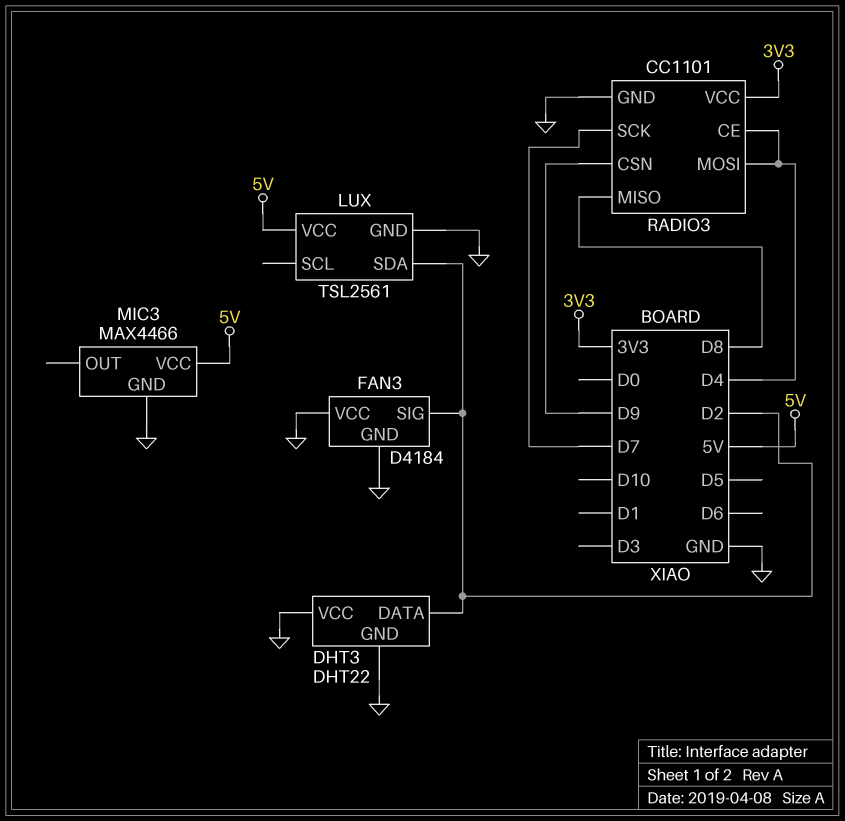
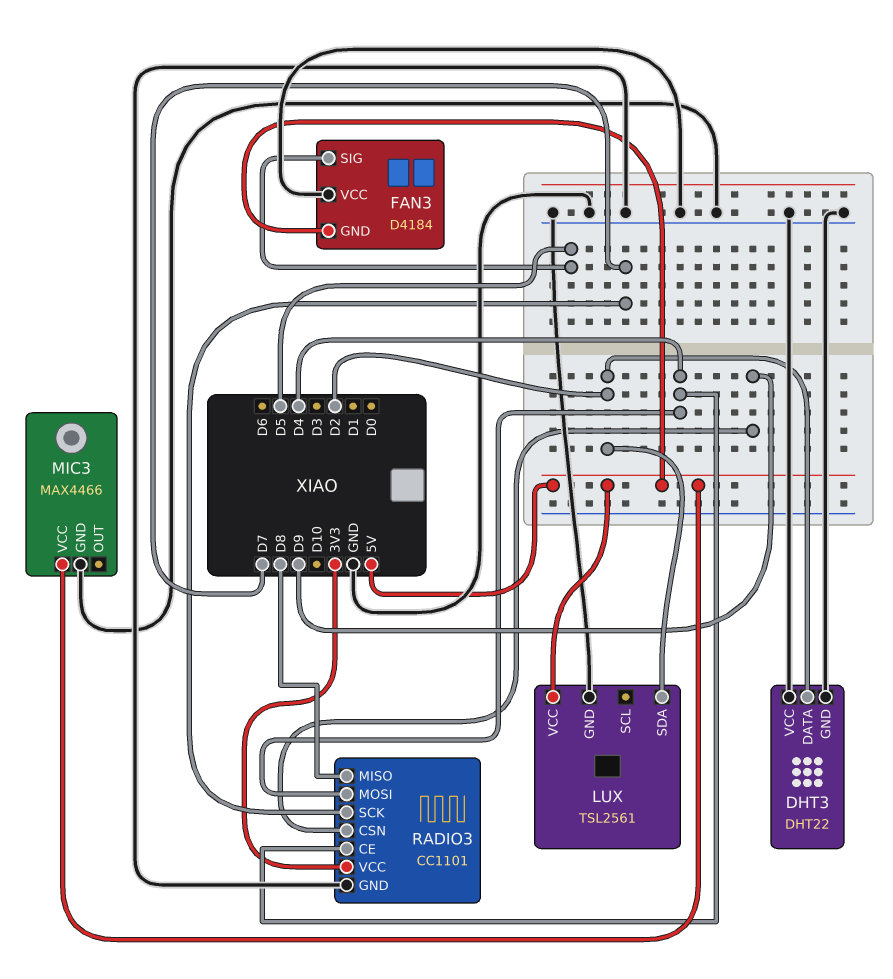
FAN3 pin GND: GND -> 5V
FAN3 pin SIG: D2 -> D5

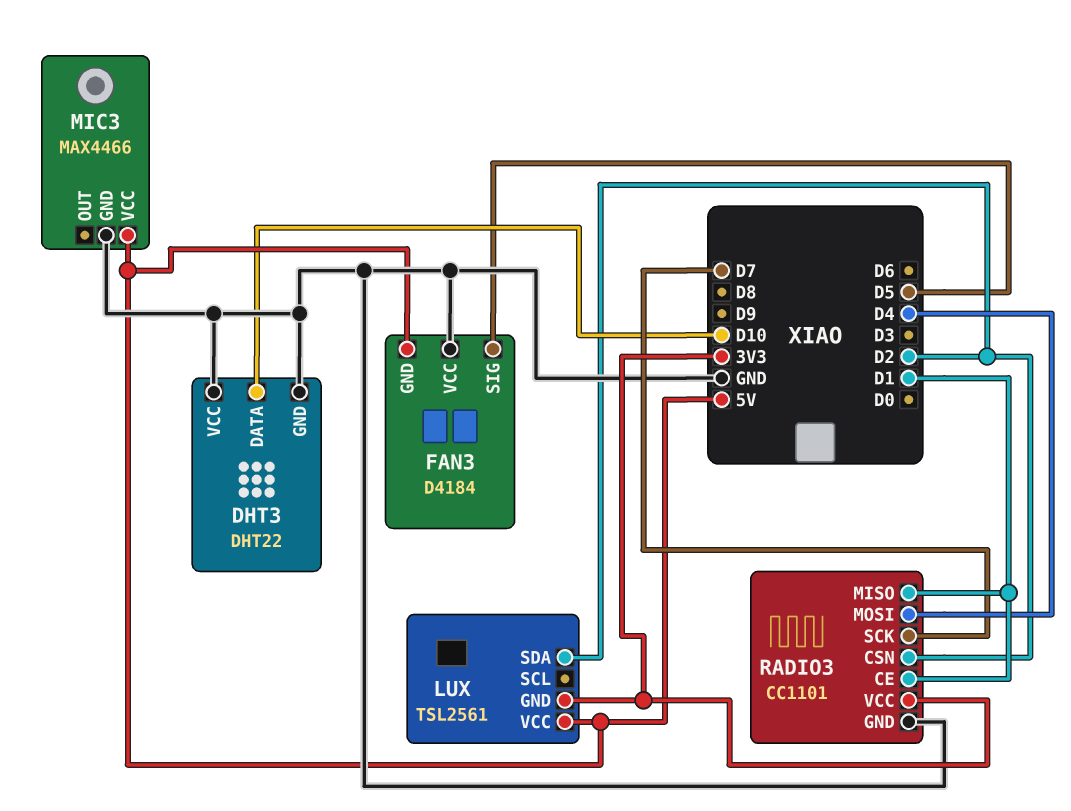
DHT3 pin DATA: D2 -> D10
LUX pin GND: GND -> 3V3
RADIO3 pin CE: D4 -> D1
RADIO3 pin CSN: D9 -> D2
RADIO3 pin MISO: D8 -> D1

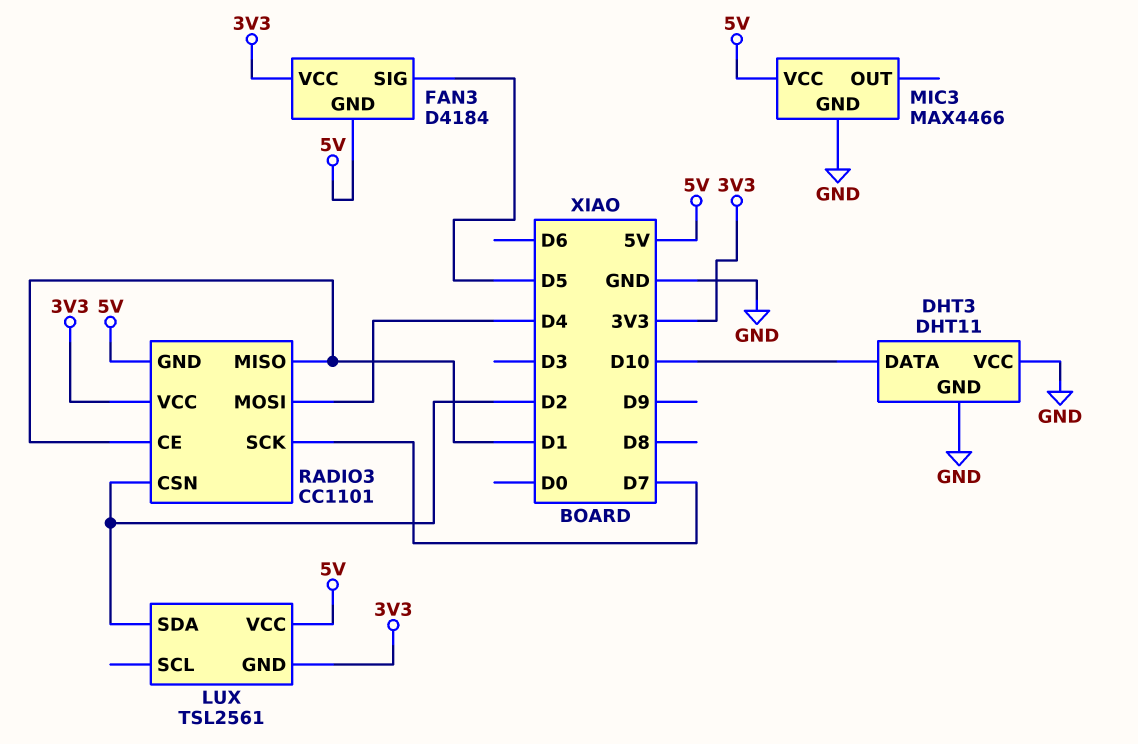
DHT3: DHT22 -> DHT11
FAN3 pin VCC: GND -> 3V3
RADIO3 pin GND: GND -> 5V

